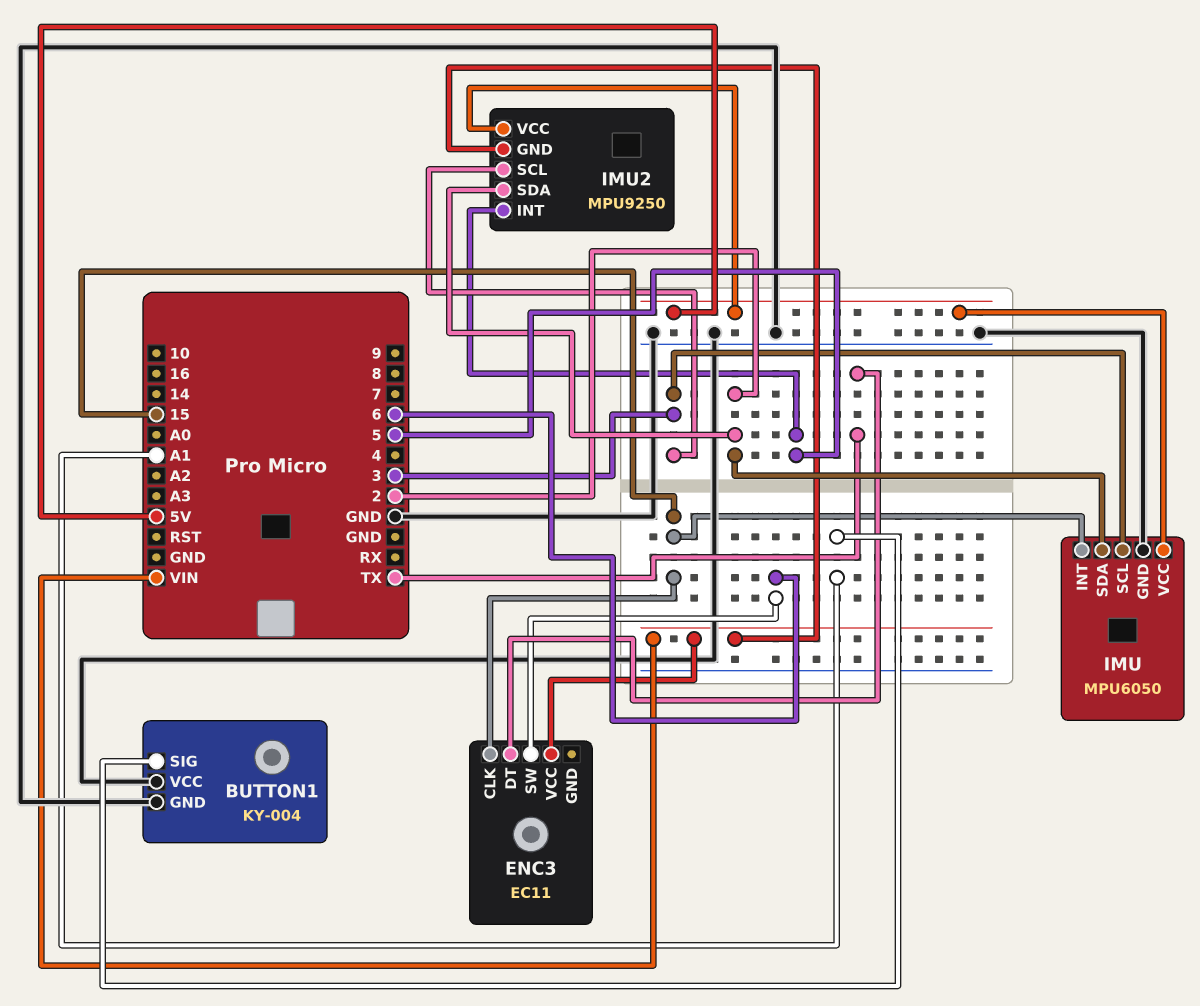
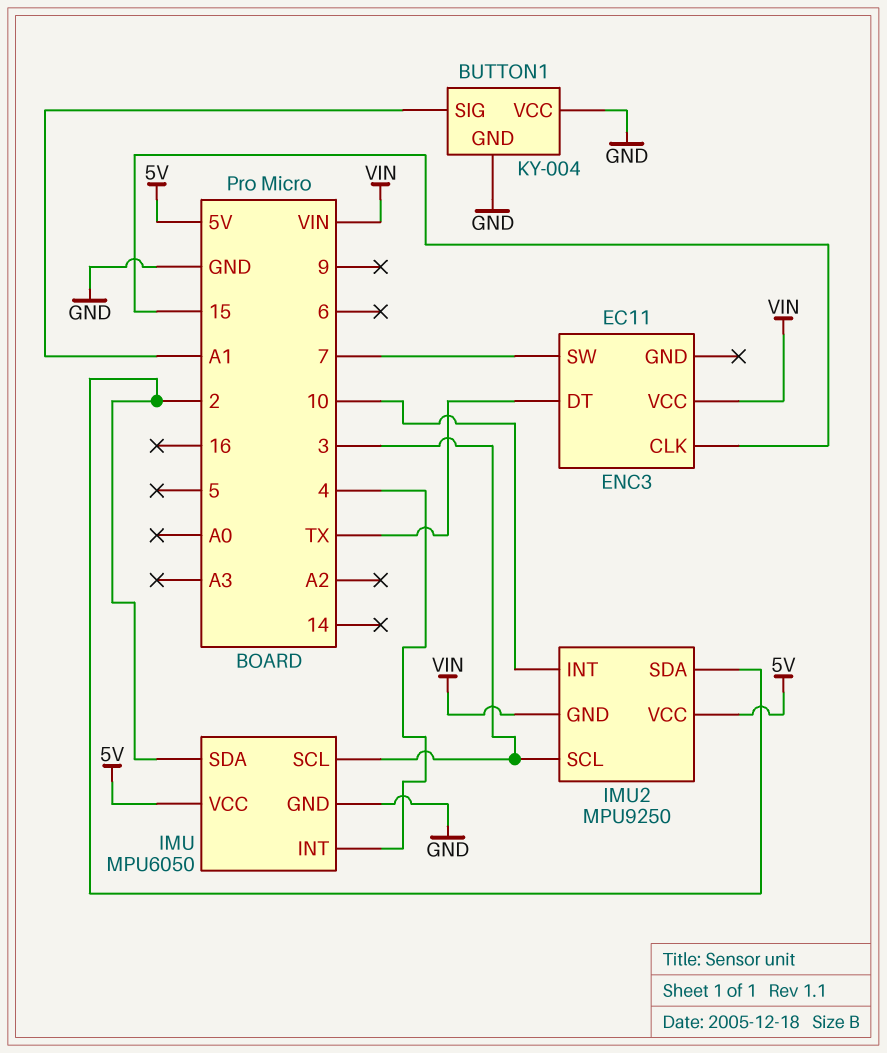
ENC3 pin SW: 6 -> 7
IMU pin INT: 15 -> 4
IMU2 pin INT: 5 -> 10

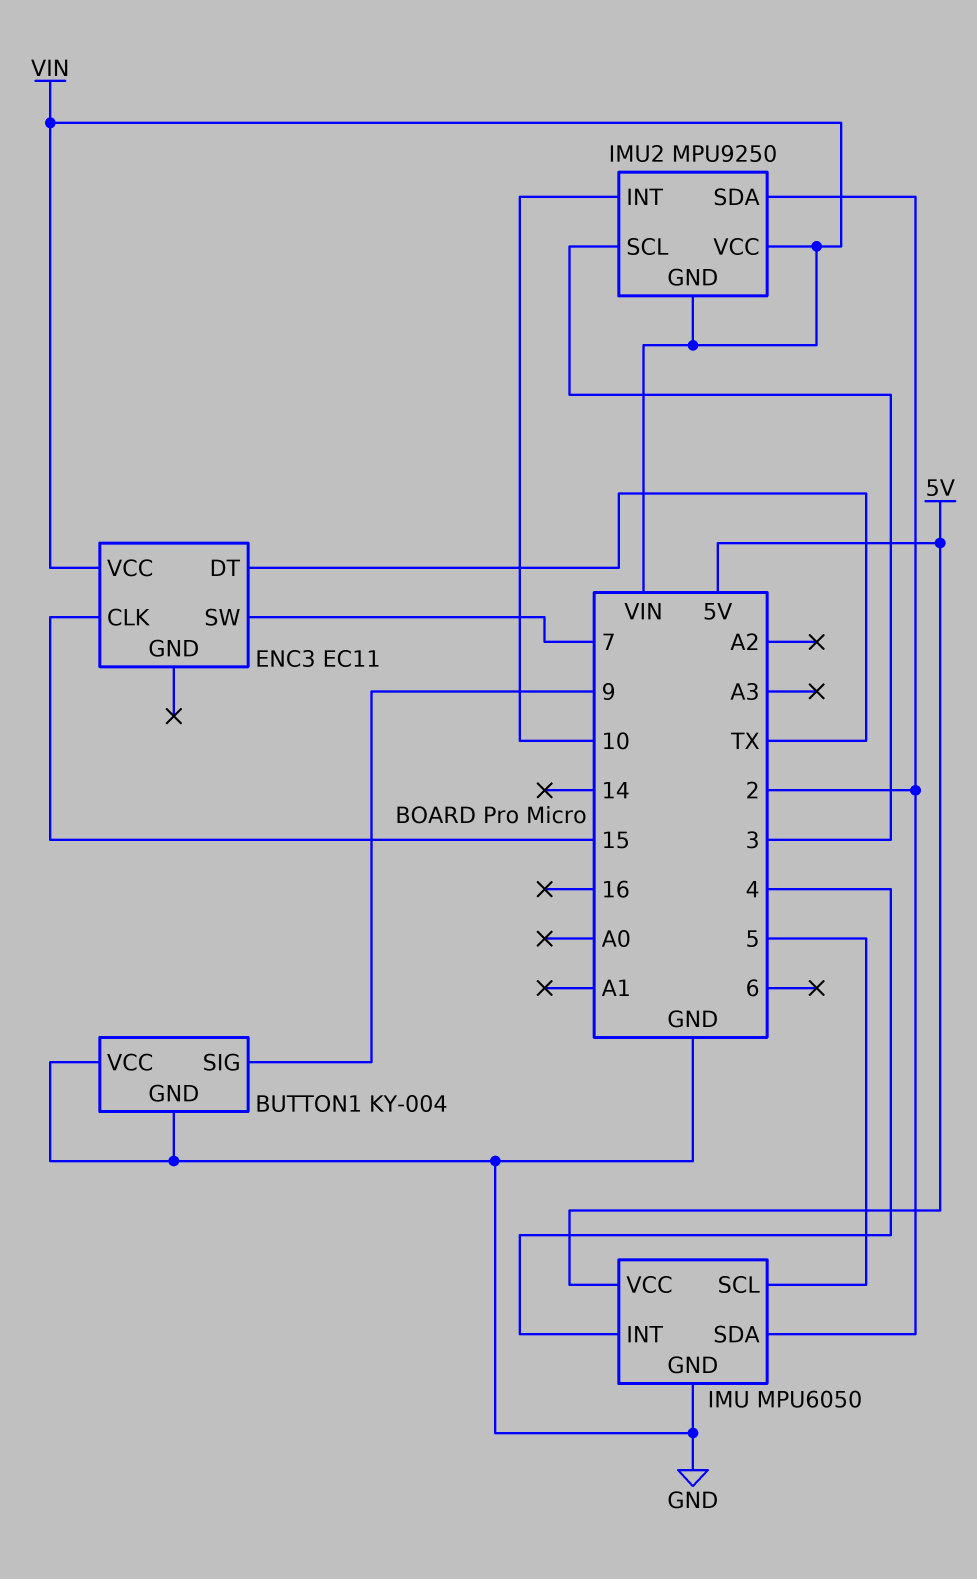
BUTTON1 pin SIG: A1 -> 9
IMU pin SCL: 3 -> 5
IMU2 pin VCC: 5V -> VIN

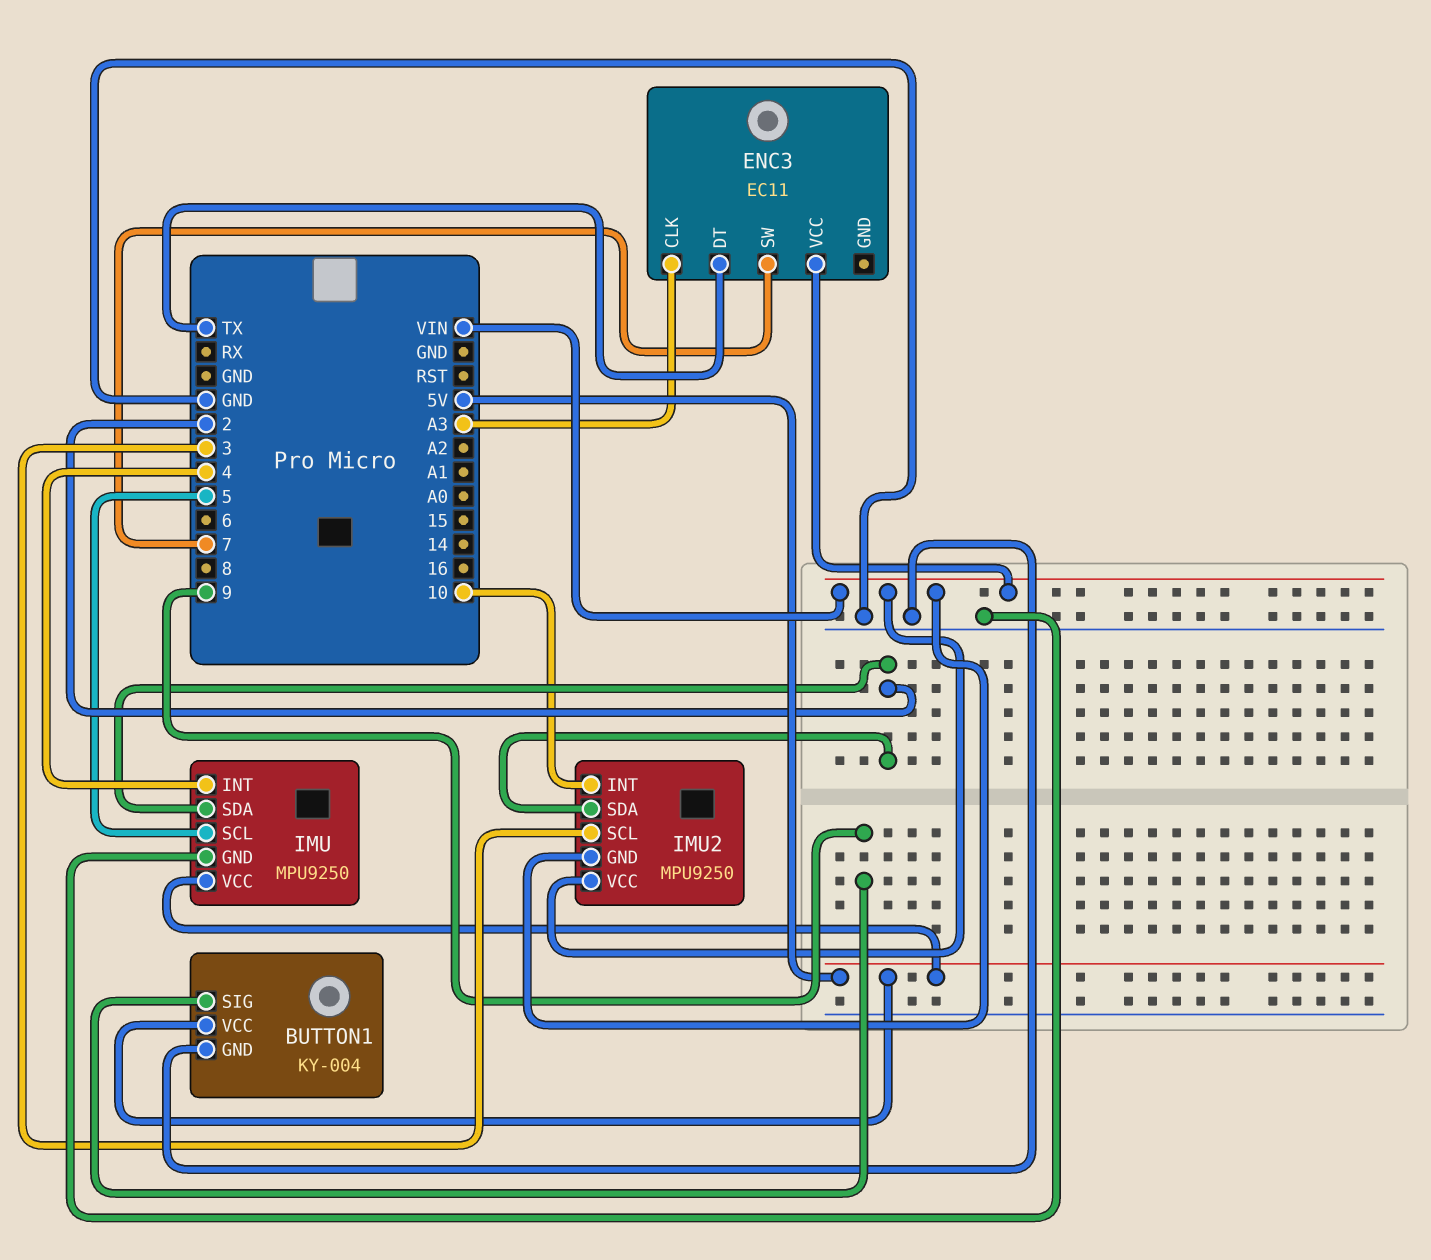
BUTTON1 pin VCC: GND -> 5V
ENC3 pin CLK: 15 -> A3
IMU: MPU6050 -> MPU9250

